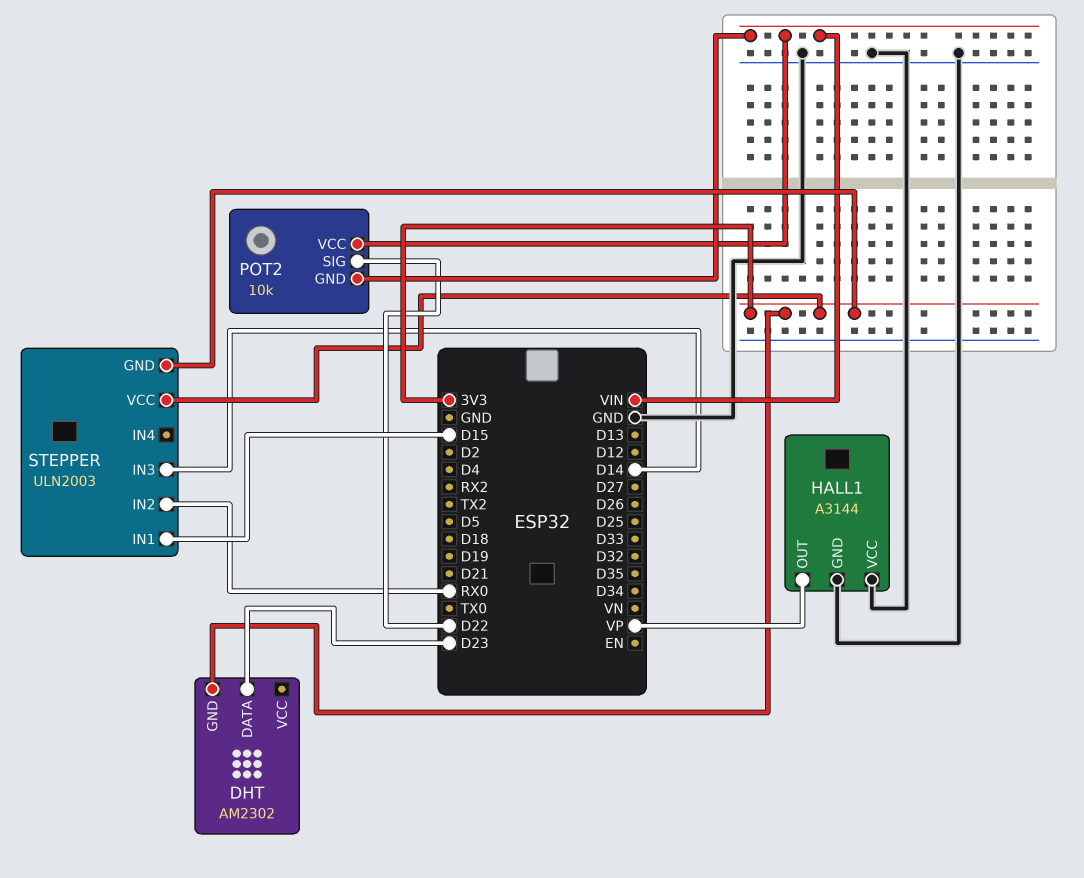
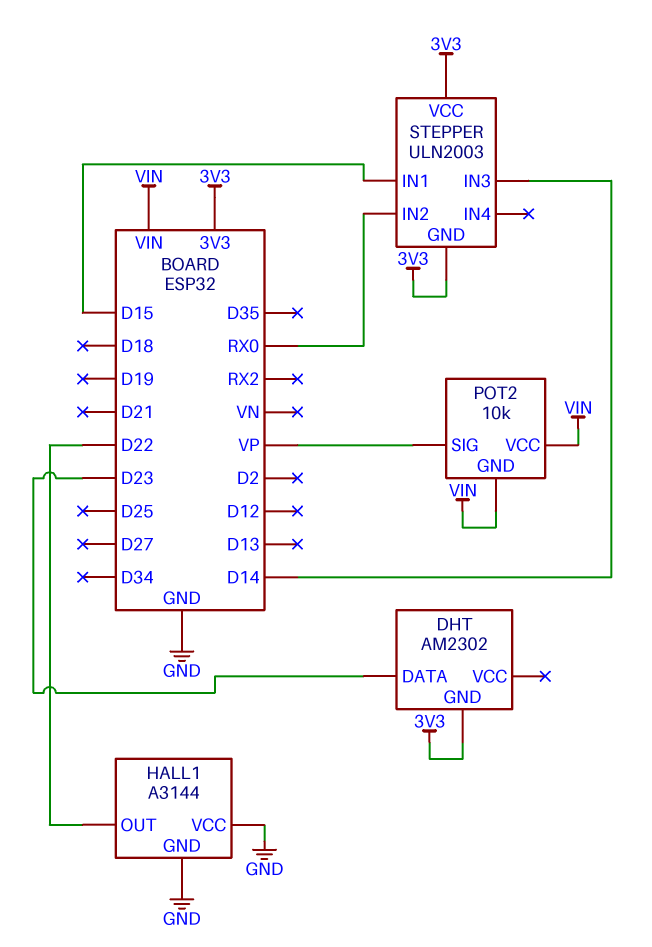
HALL1 pin OUT: VP -> D22
POT2 pin SIG: D22 -> VP

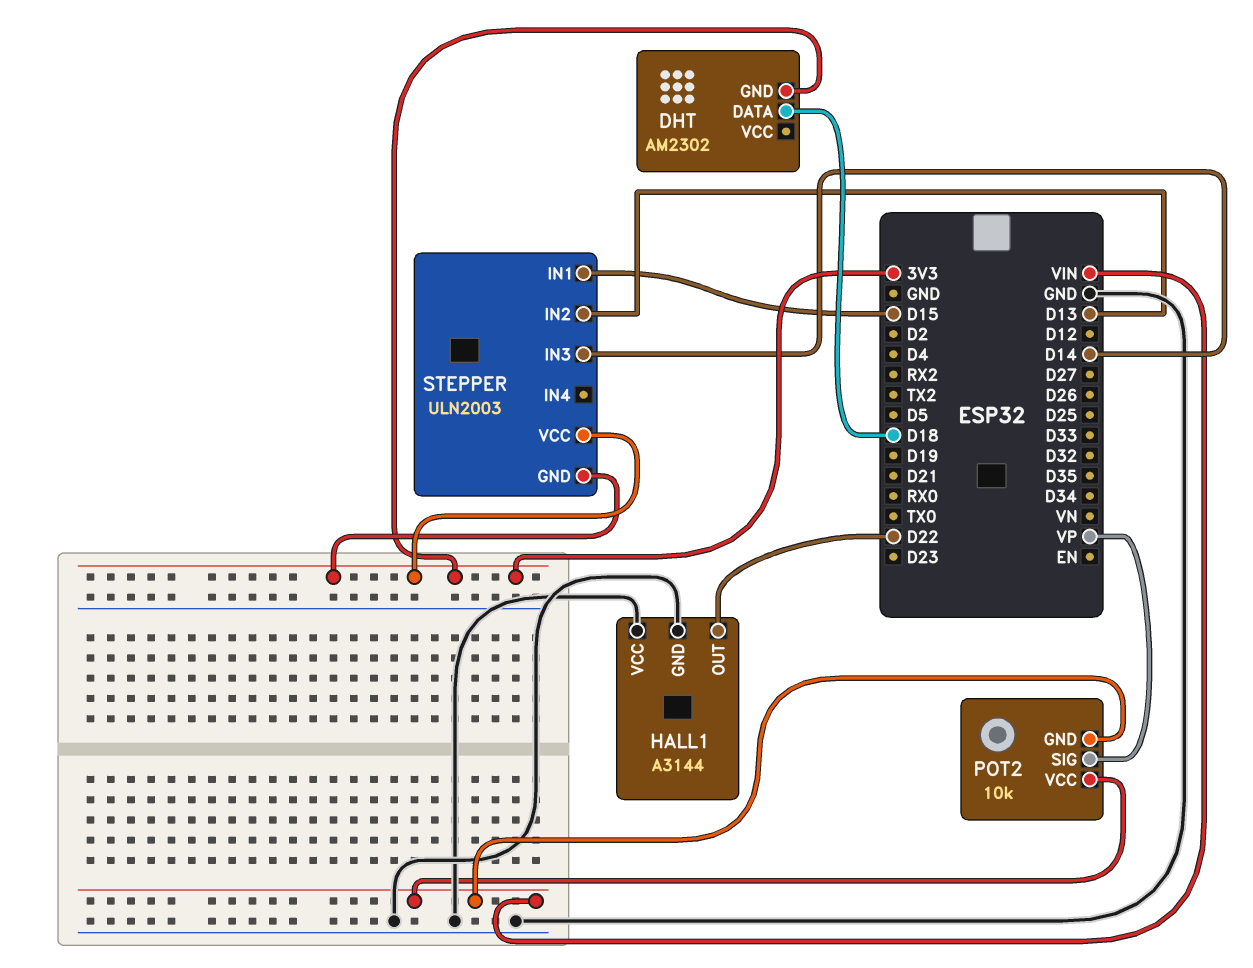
DHT pin DATA: D23 -> D18
STEPPER pin IN2: RX0 -> D13

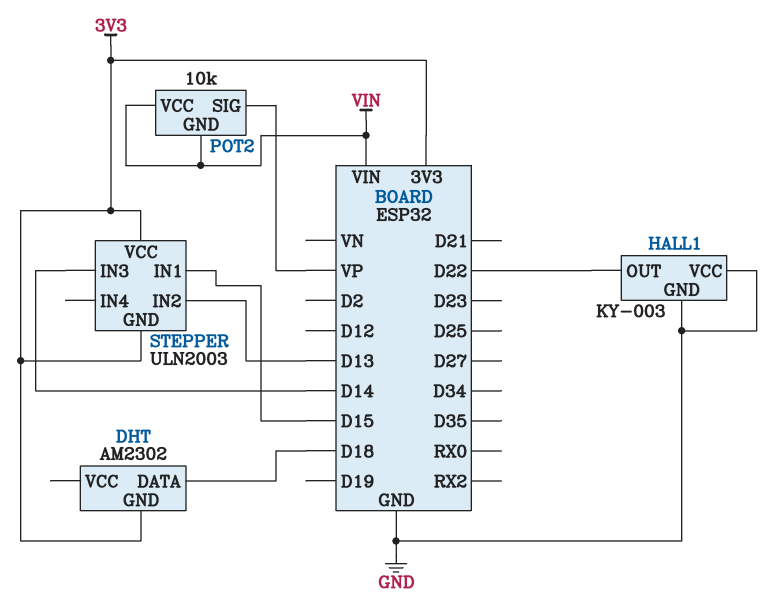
HALL1: A3144 -> KY-003

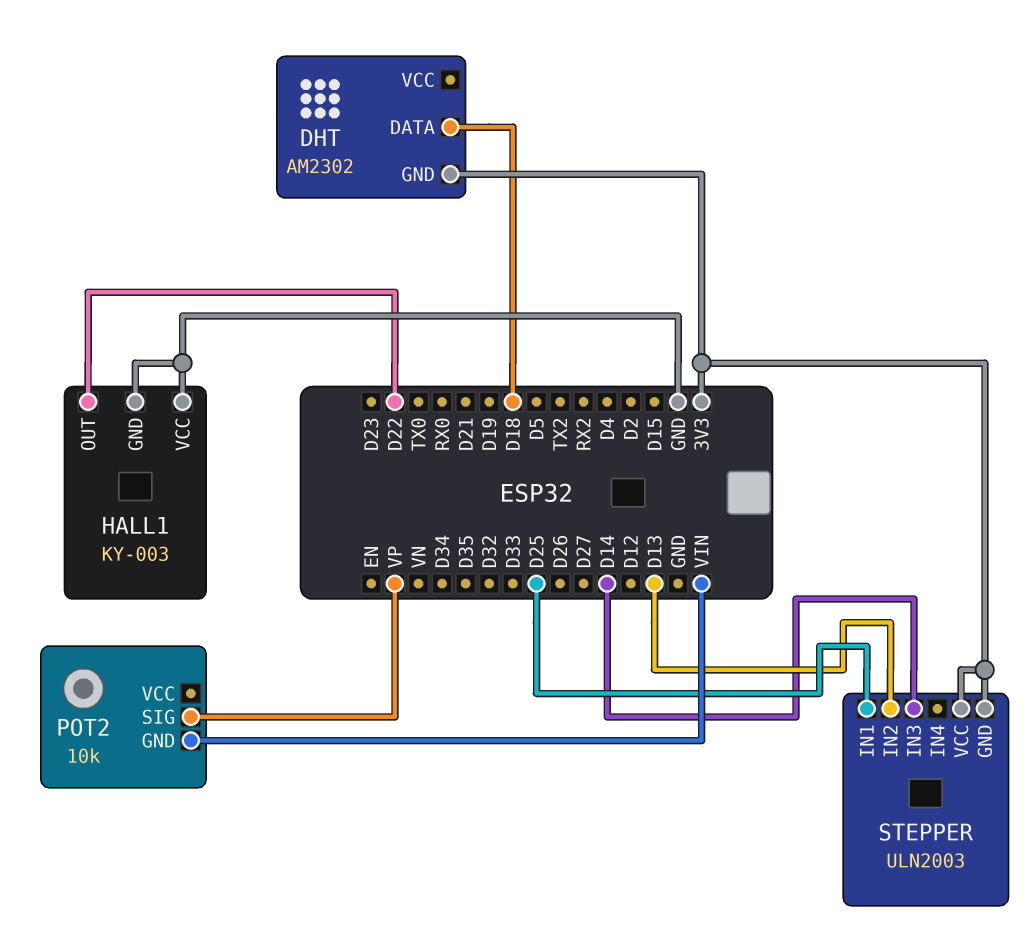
POT2 pin VCC: VIN -> none
STEPPER pin IN1: D15 -> D25

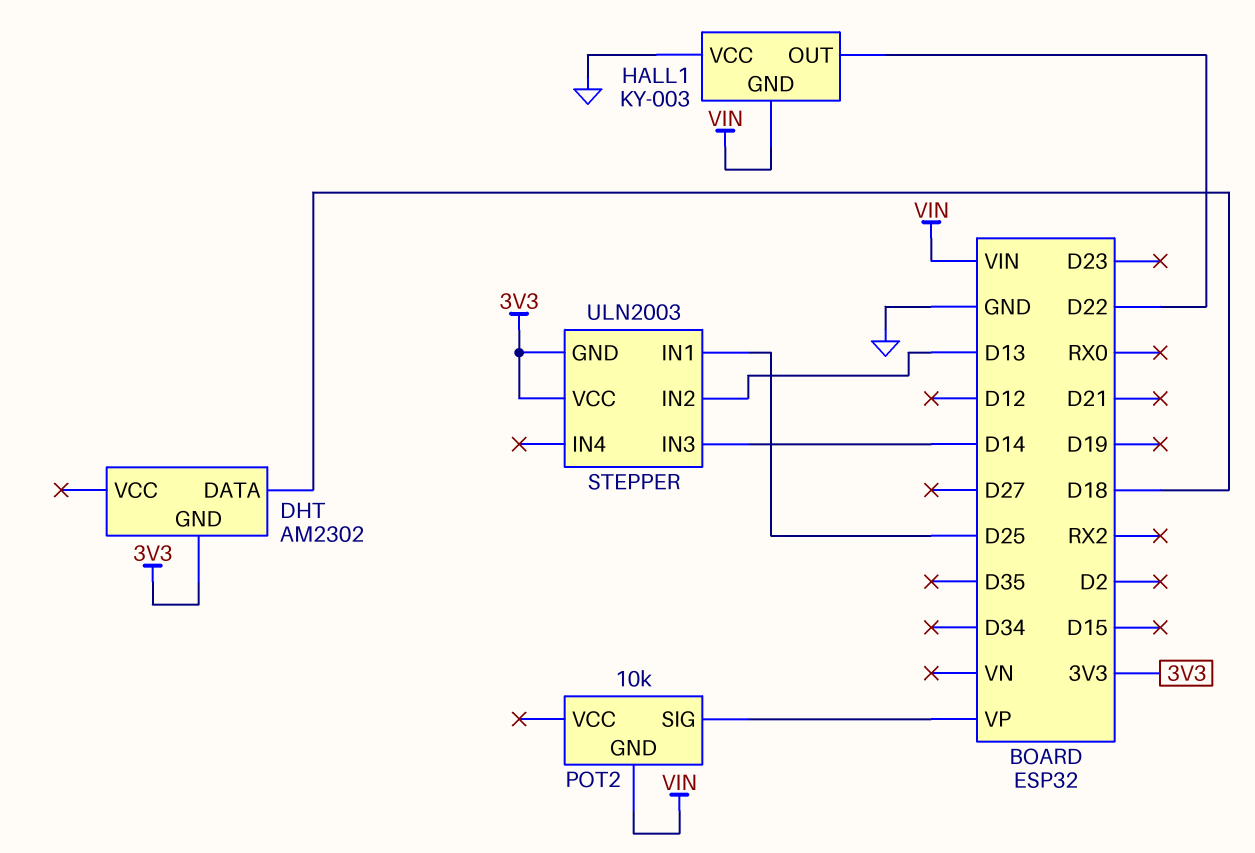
HALL1 pin GND: GND -> VIN

